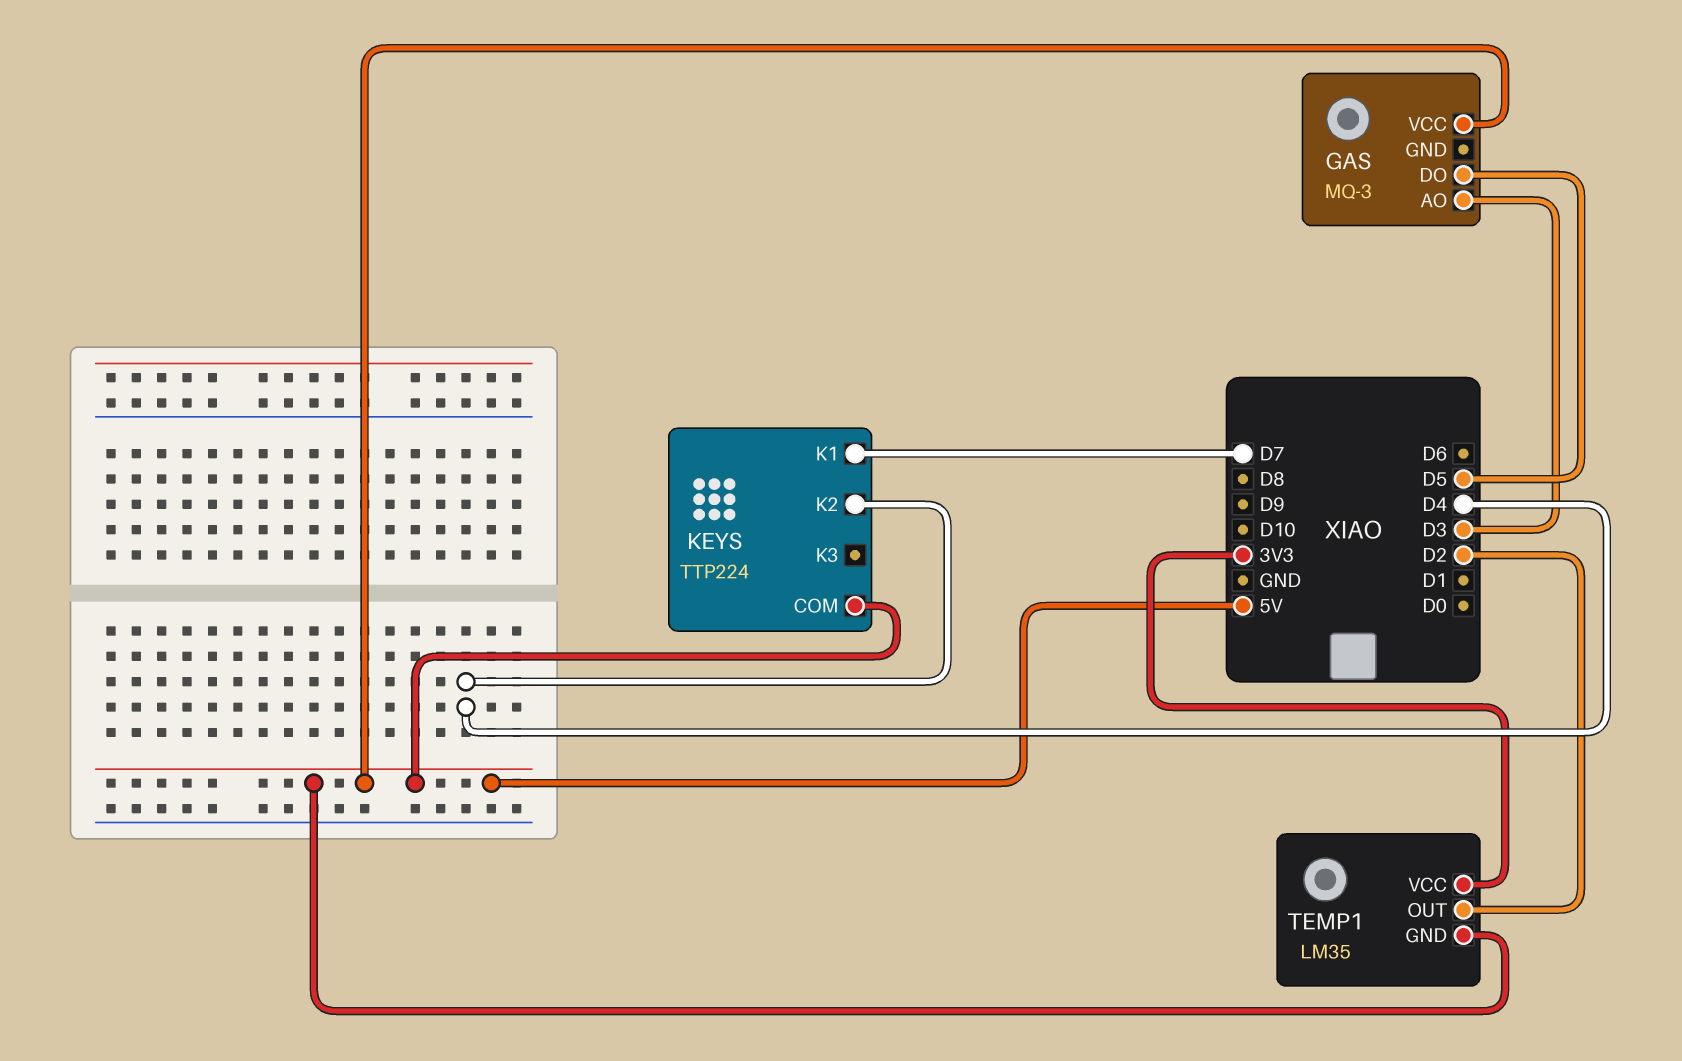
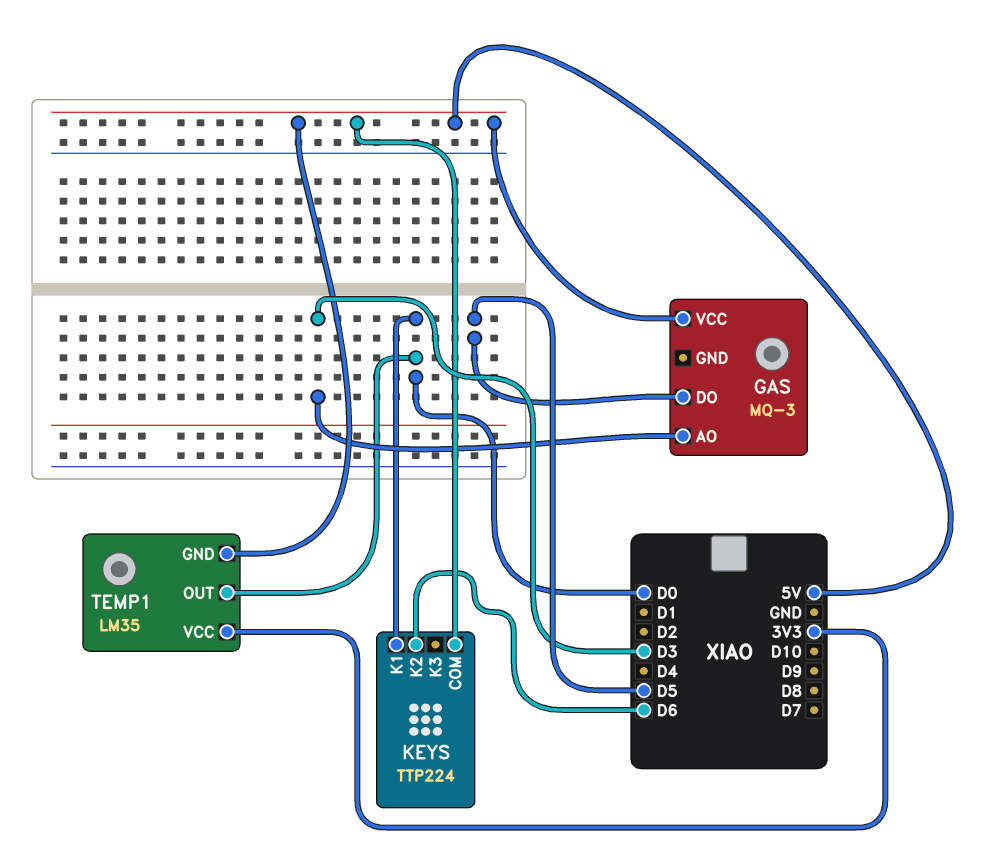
KEYS pin K1: D7 -> D0
KEYS pin K2: D4 -> D6
TEMP1 pin OUT: D2 -> D0

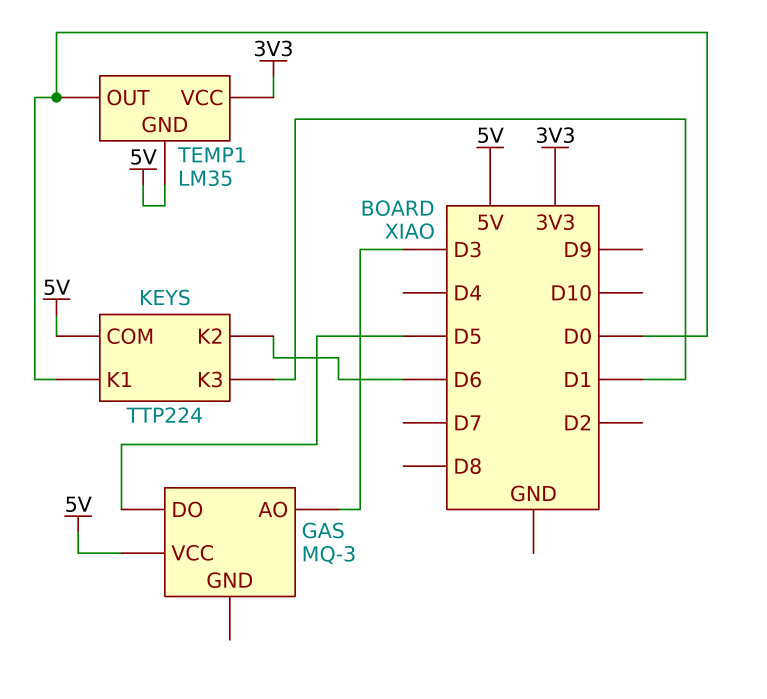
KEYS pin K3: none -> D1

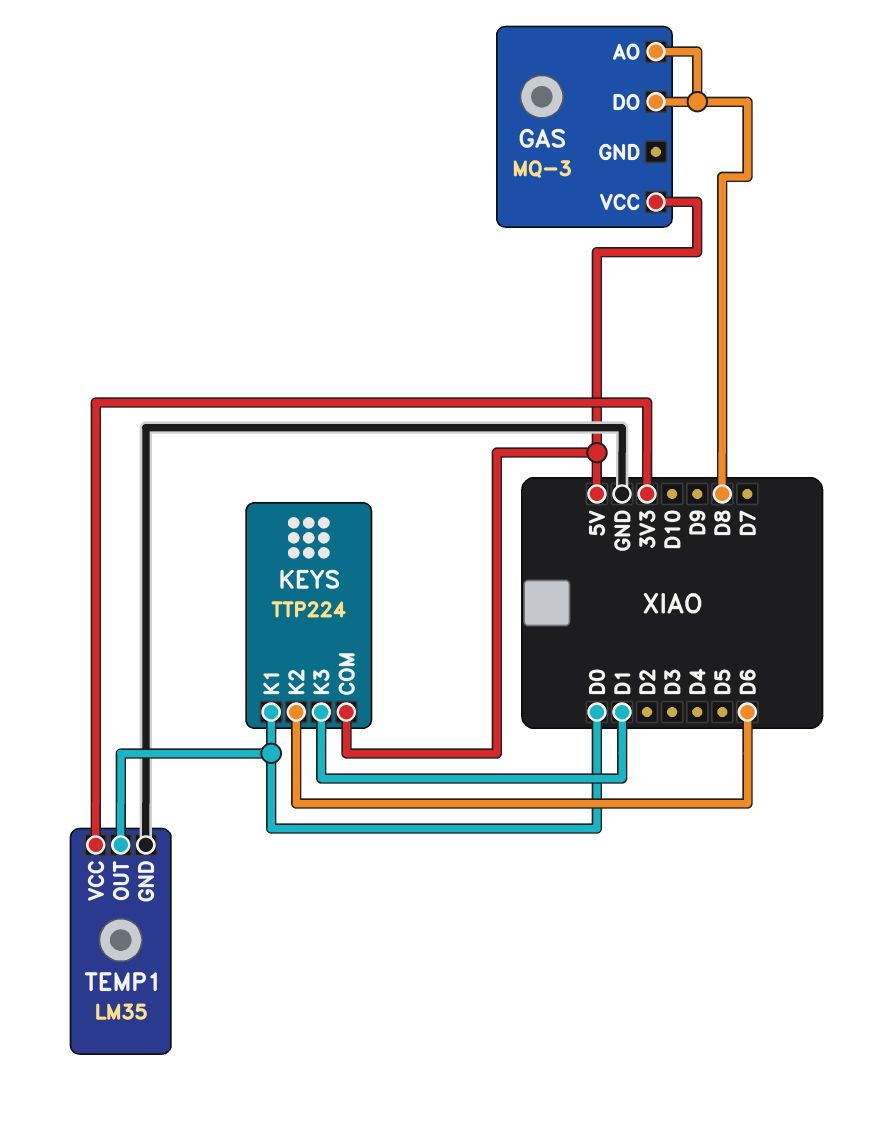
GAS pin AO: D3 -> D8
GAS pin DO: D5 -> D8
TEMP1 pin GND: 5V -> GND

